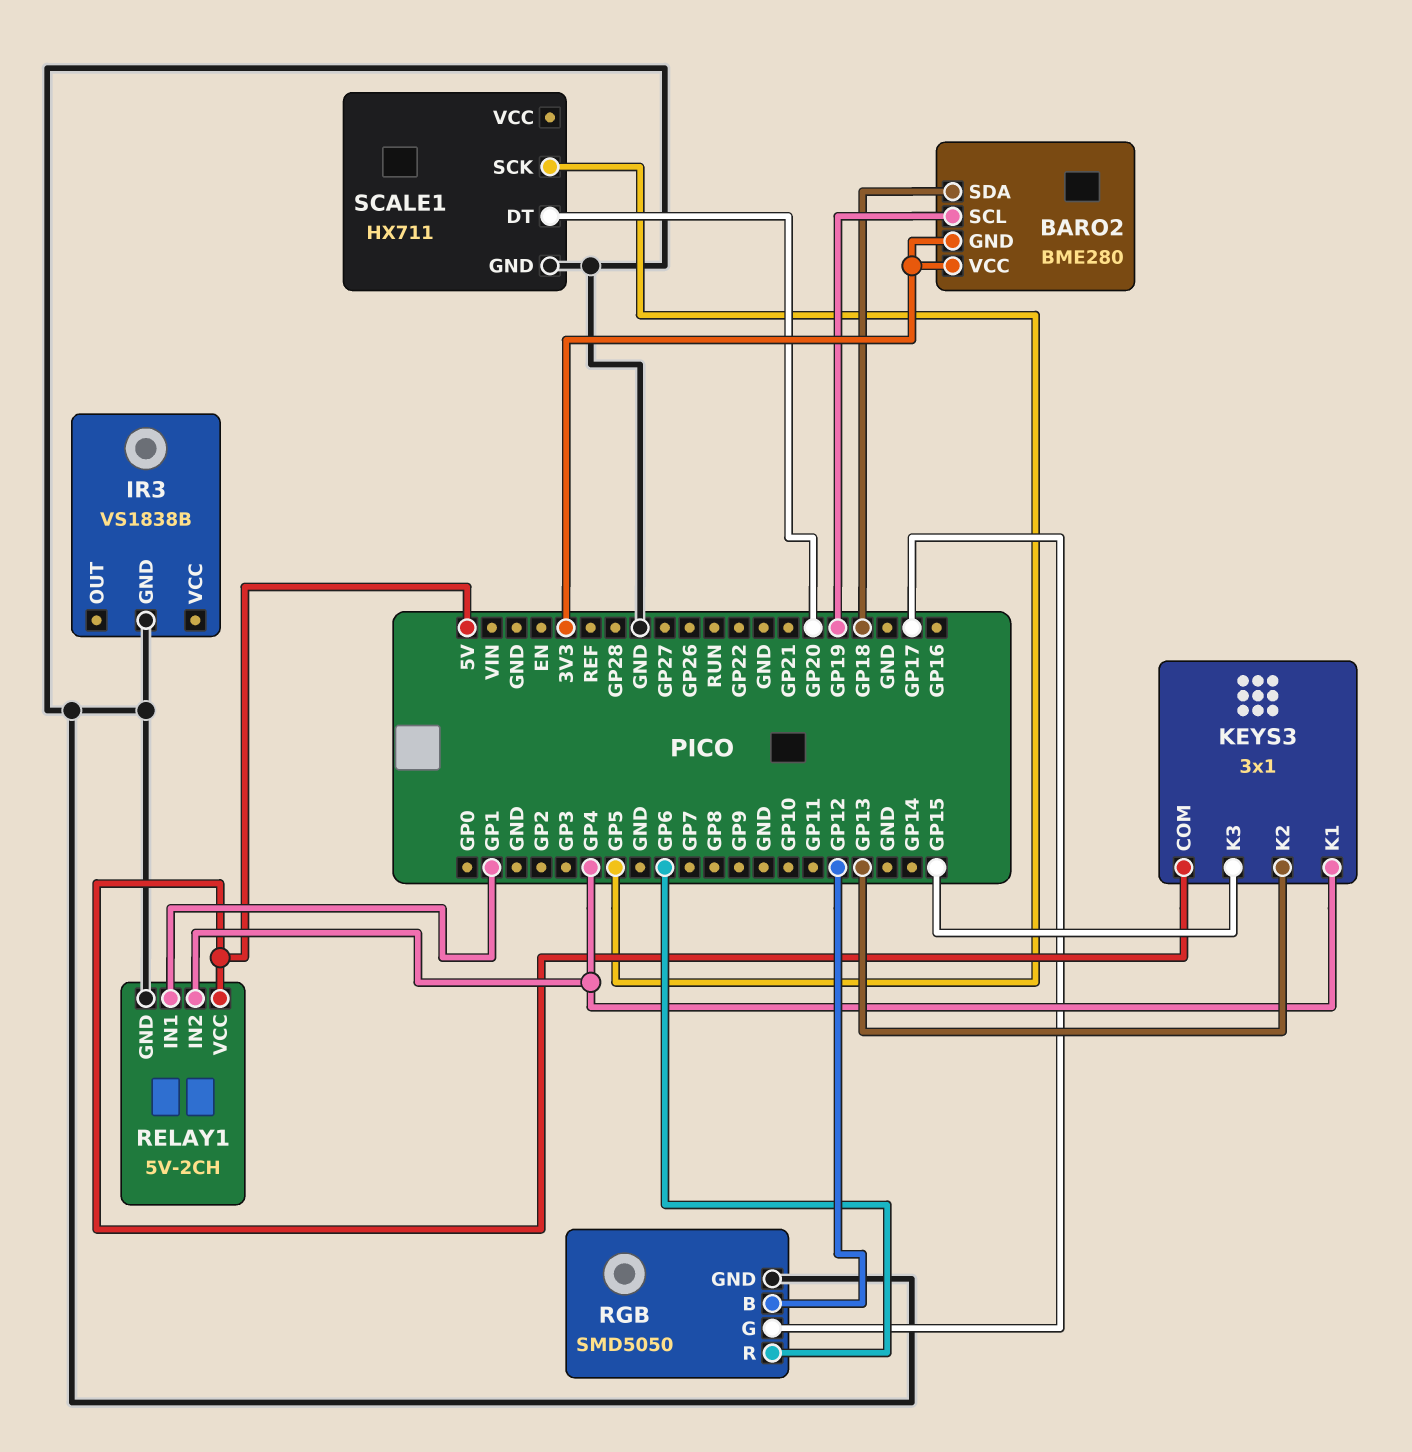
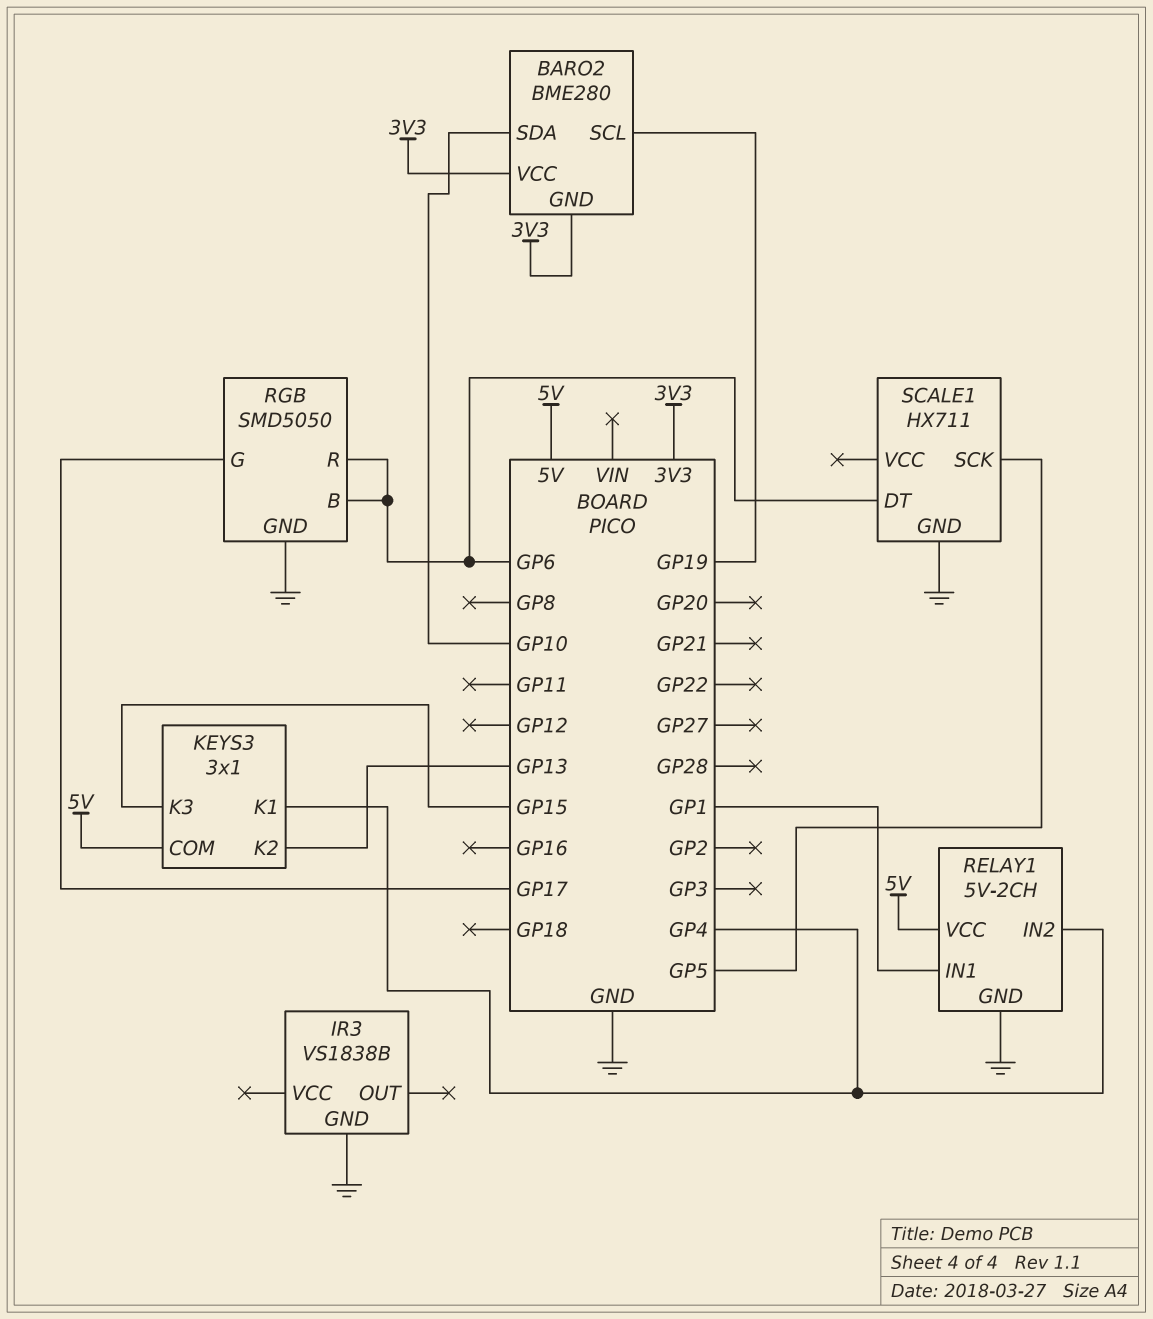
BARO2 pin SDA: GP18 -> GP10
RGB pin B: GP12 -> GP6
SCALE1 pin DT: GP20 -> GP6

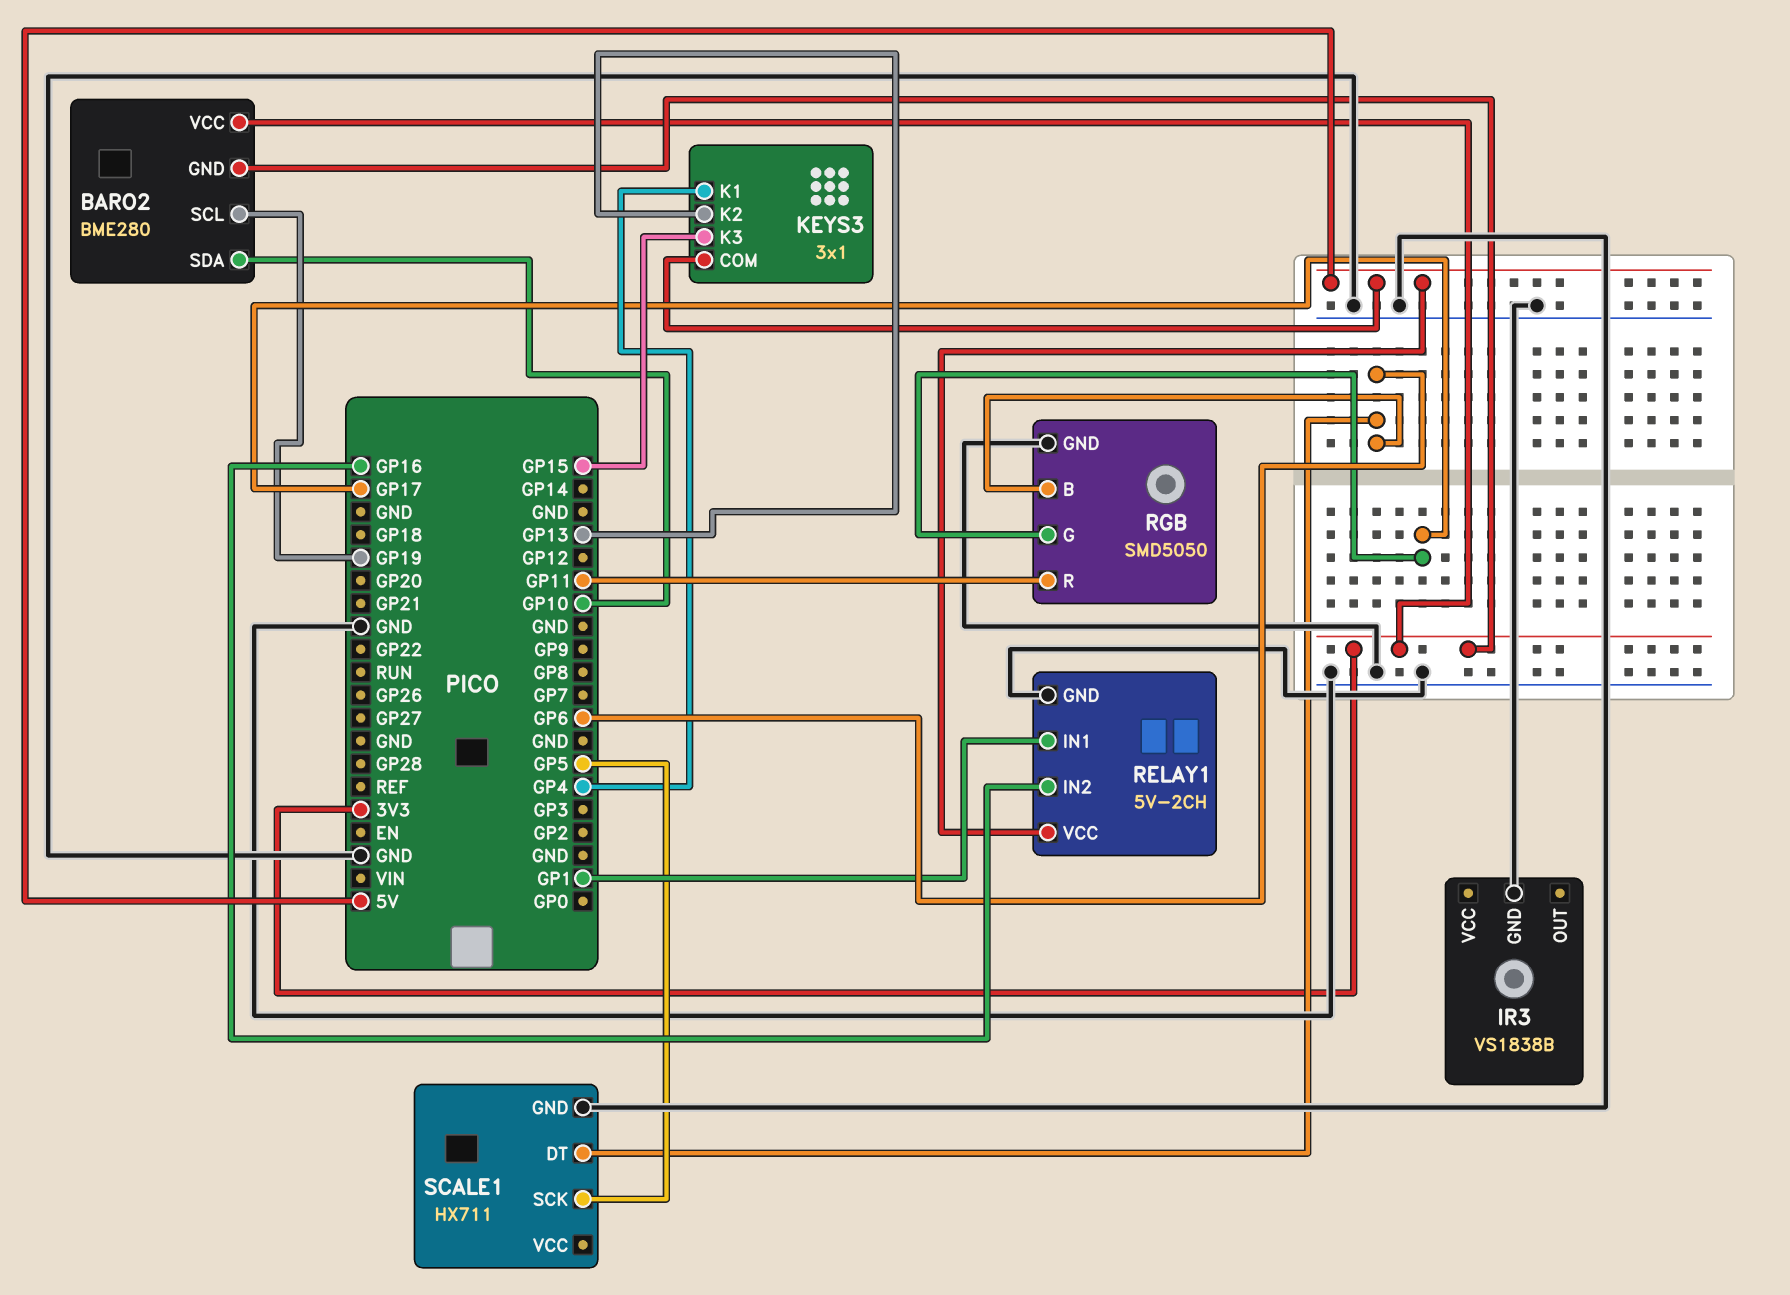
RELAY1 pin IN2: GP4 -> GP16
RGB pin R: GP6 -> GP11

